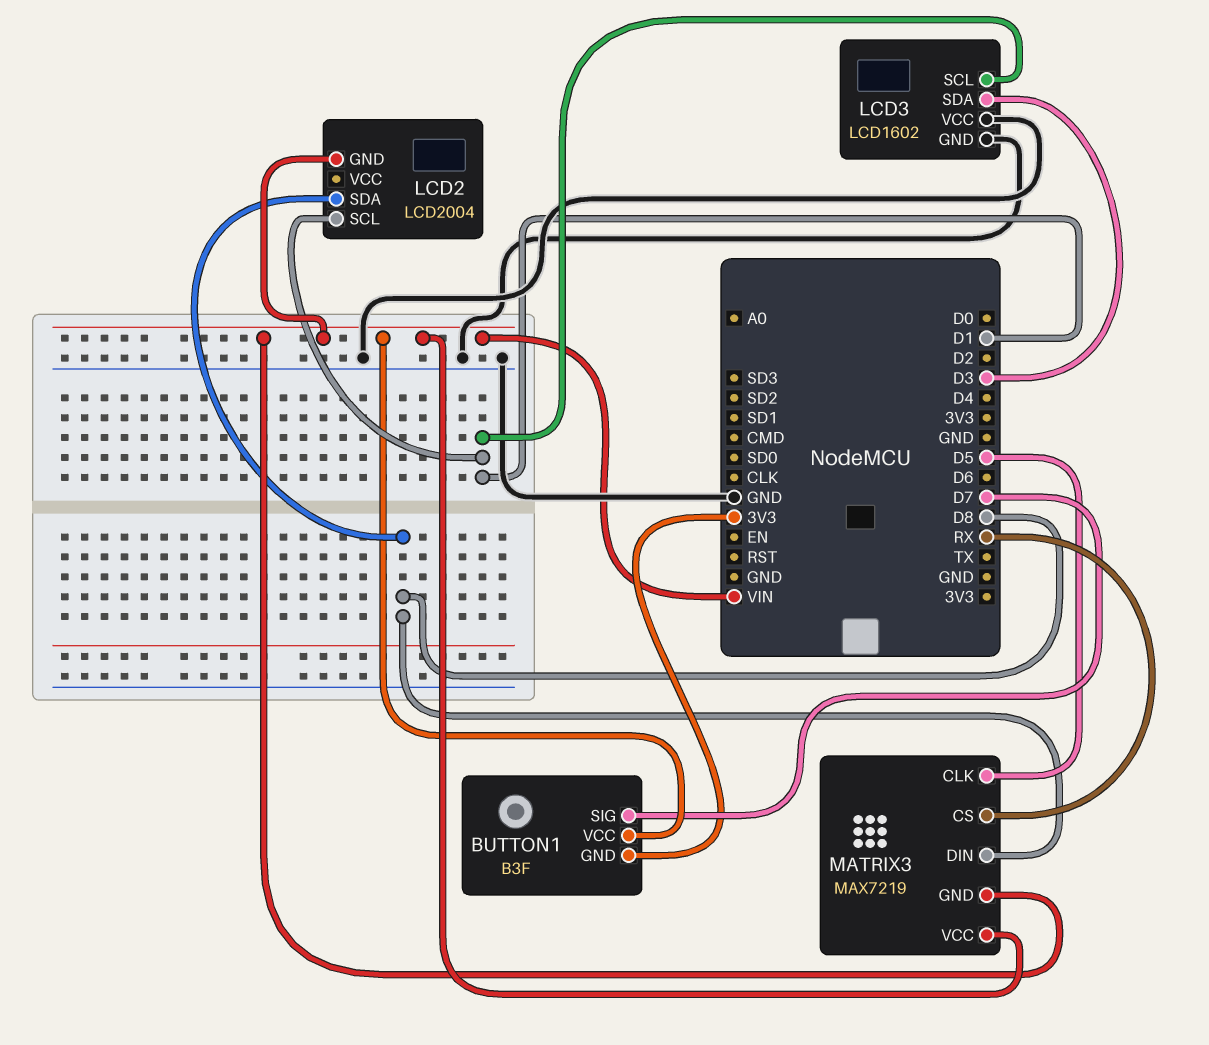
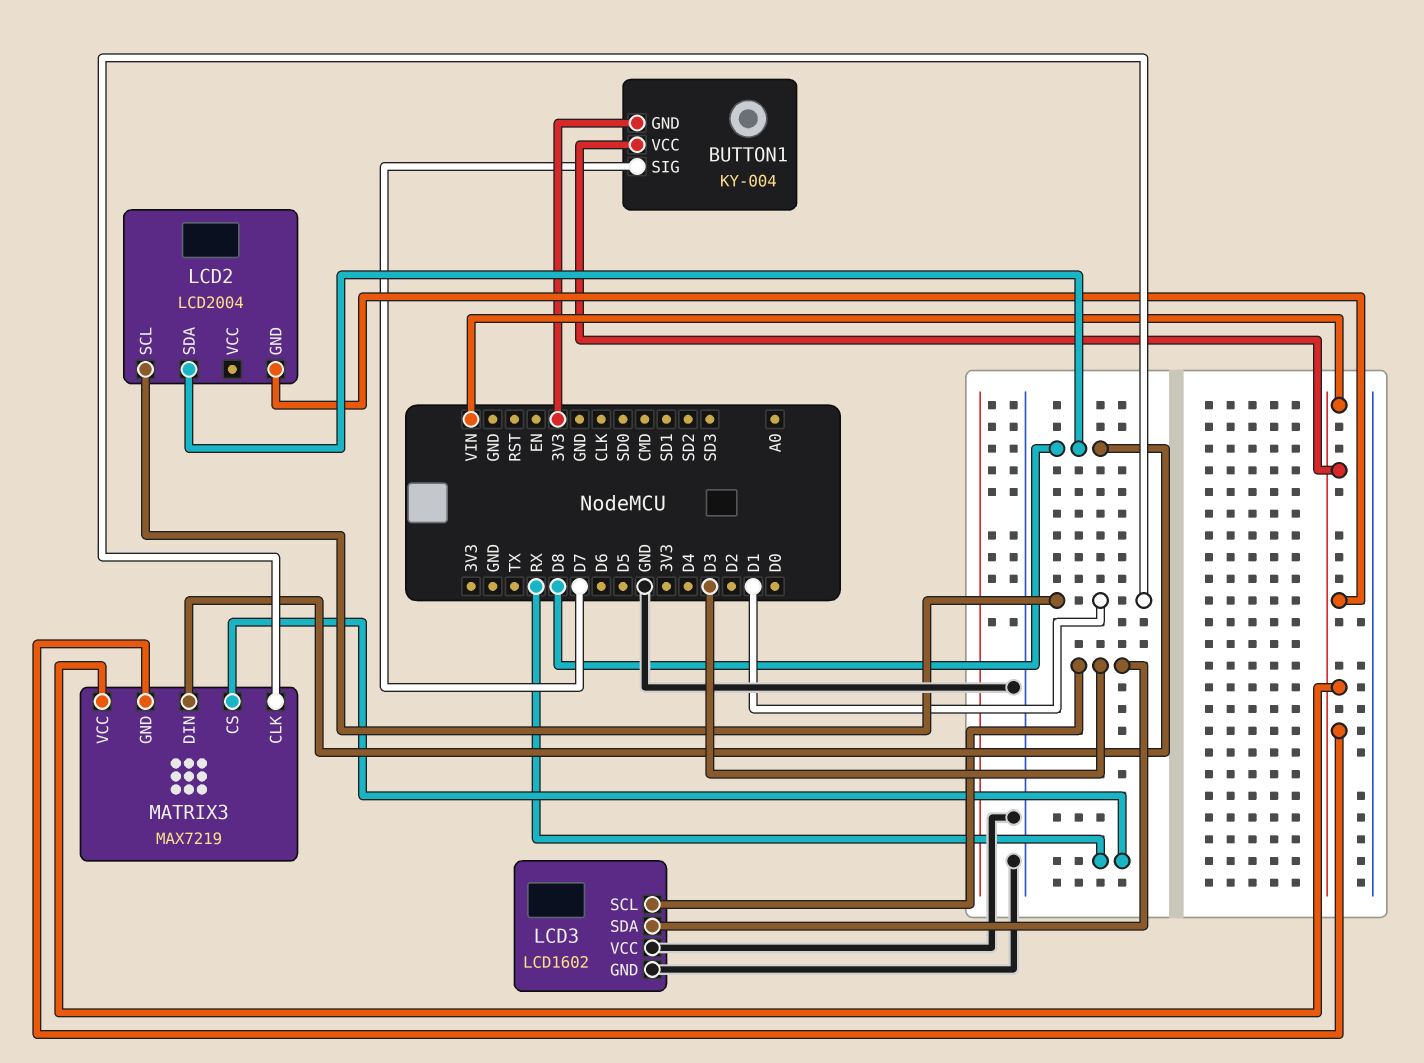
BUTTON1: B3F -> KY-004
LCD3 pin SCL: D1 -> D3
MATRIX3 pin CLK: D5 -> D1

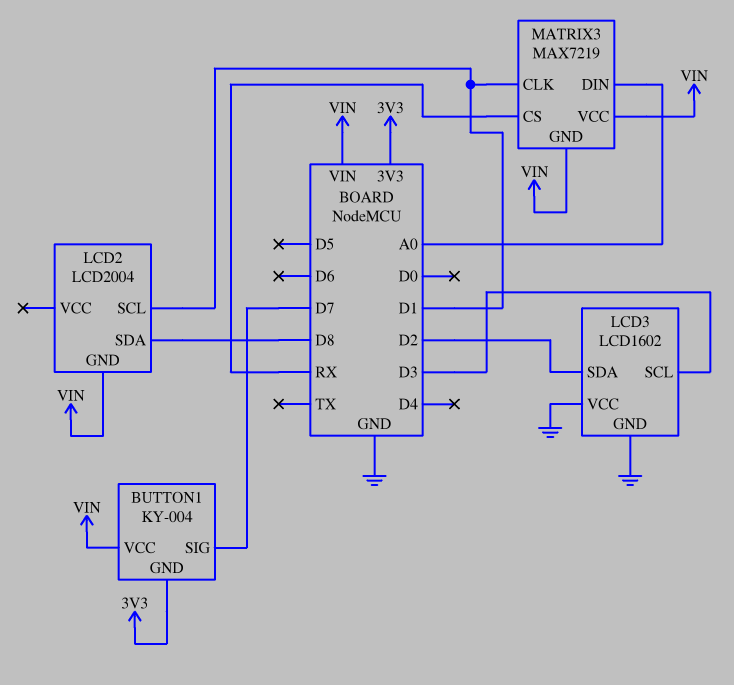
LCD3 pin SDA: D3 -> D2
MATRIX3 pin DIN: D8 -> A0

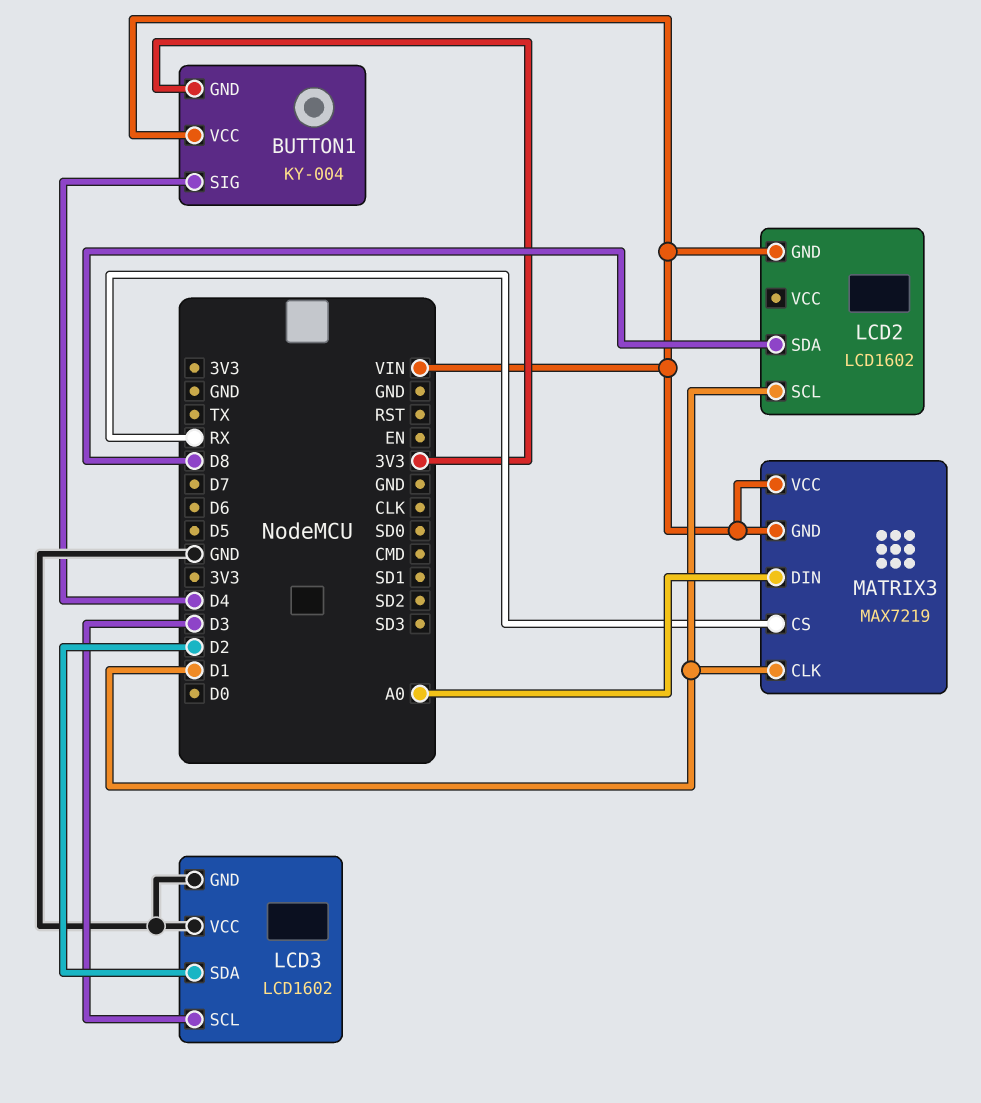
BUTTON1 pin SIG: D7 -> D4
LCD2: LCD2004 -> LCD1602

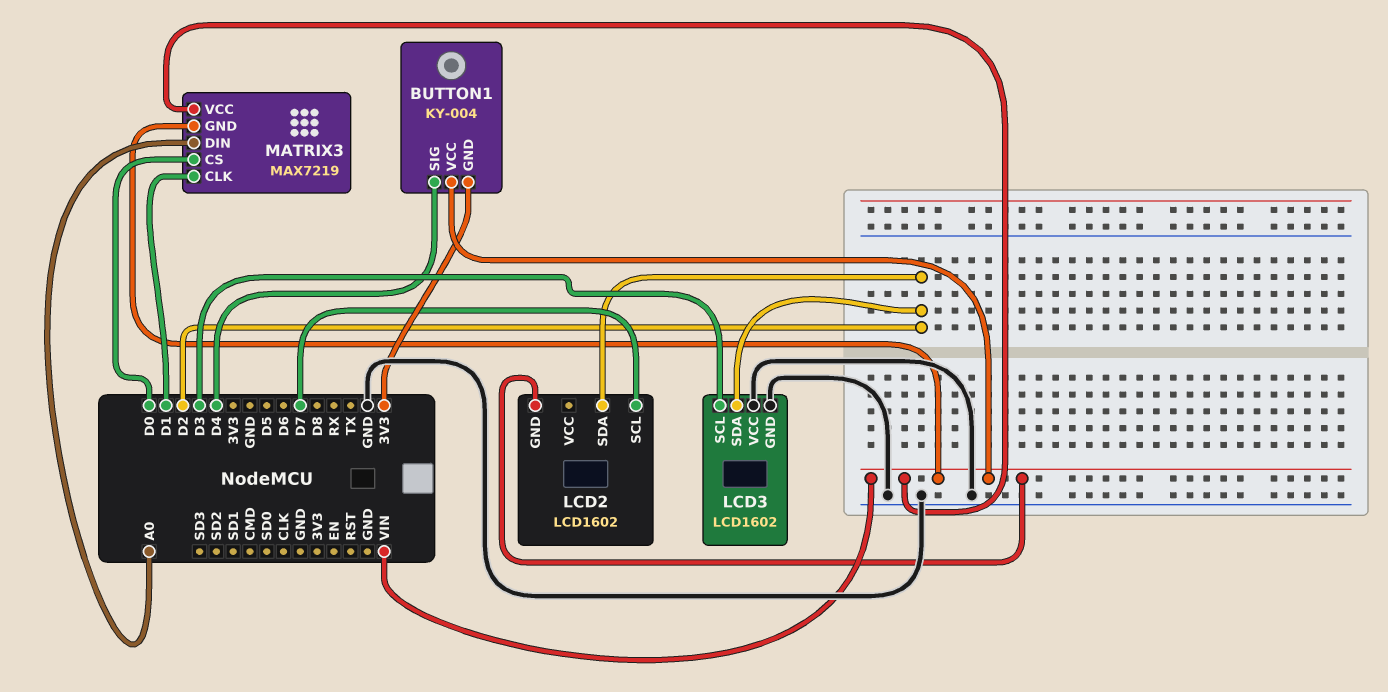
LCD2 pin SCL: D1 -> D7
LCD2 pin SDA: D8 -> D2
MATRIX3 pin CS: RX -> D0

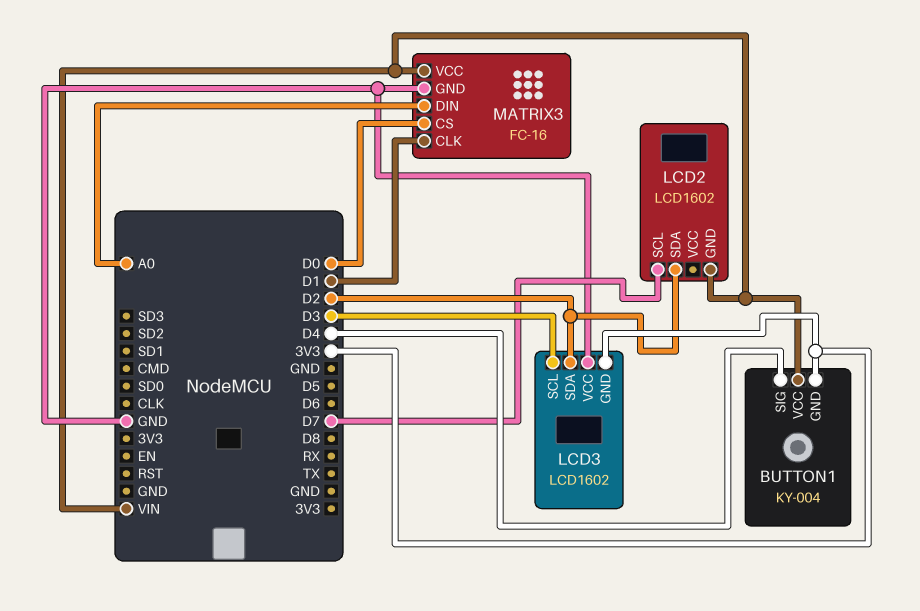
LCD3 pin GND: GND -> 3V3
MATRIX3: MAX7219 -> FC-16
MATRIX3 pin GND: VIN -> GND

